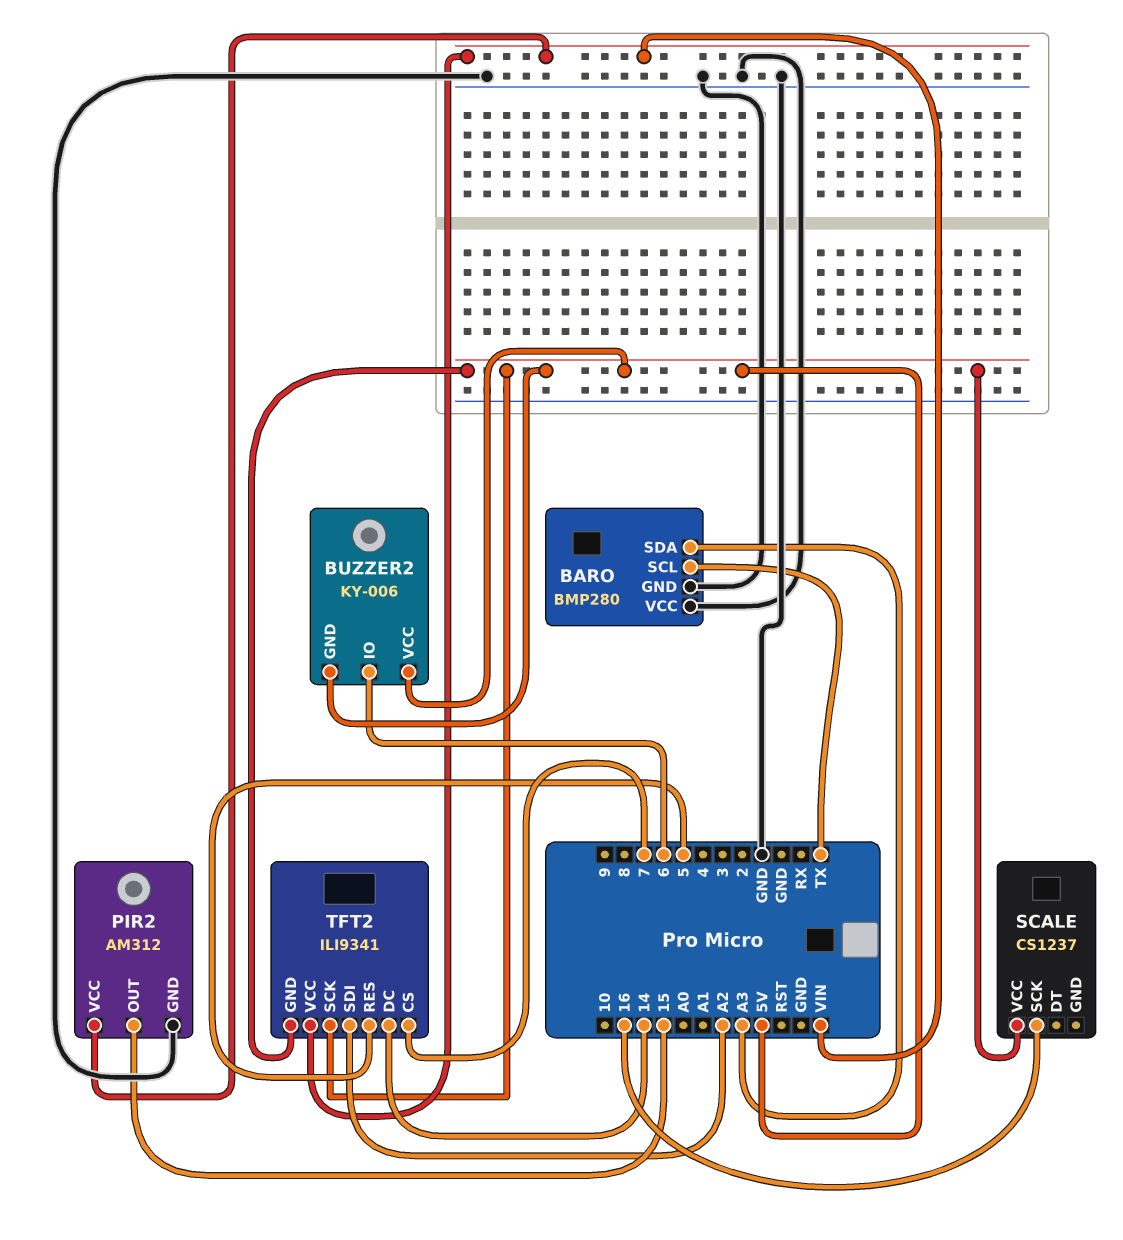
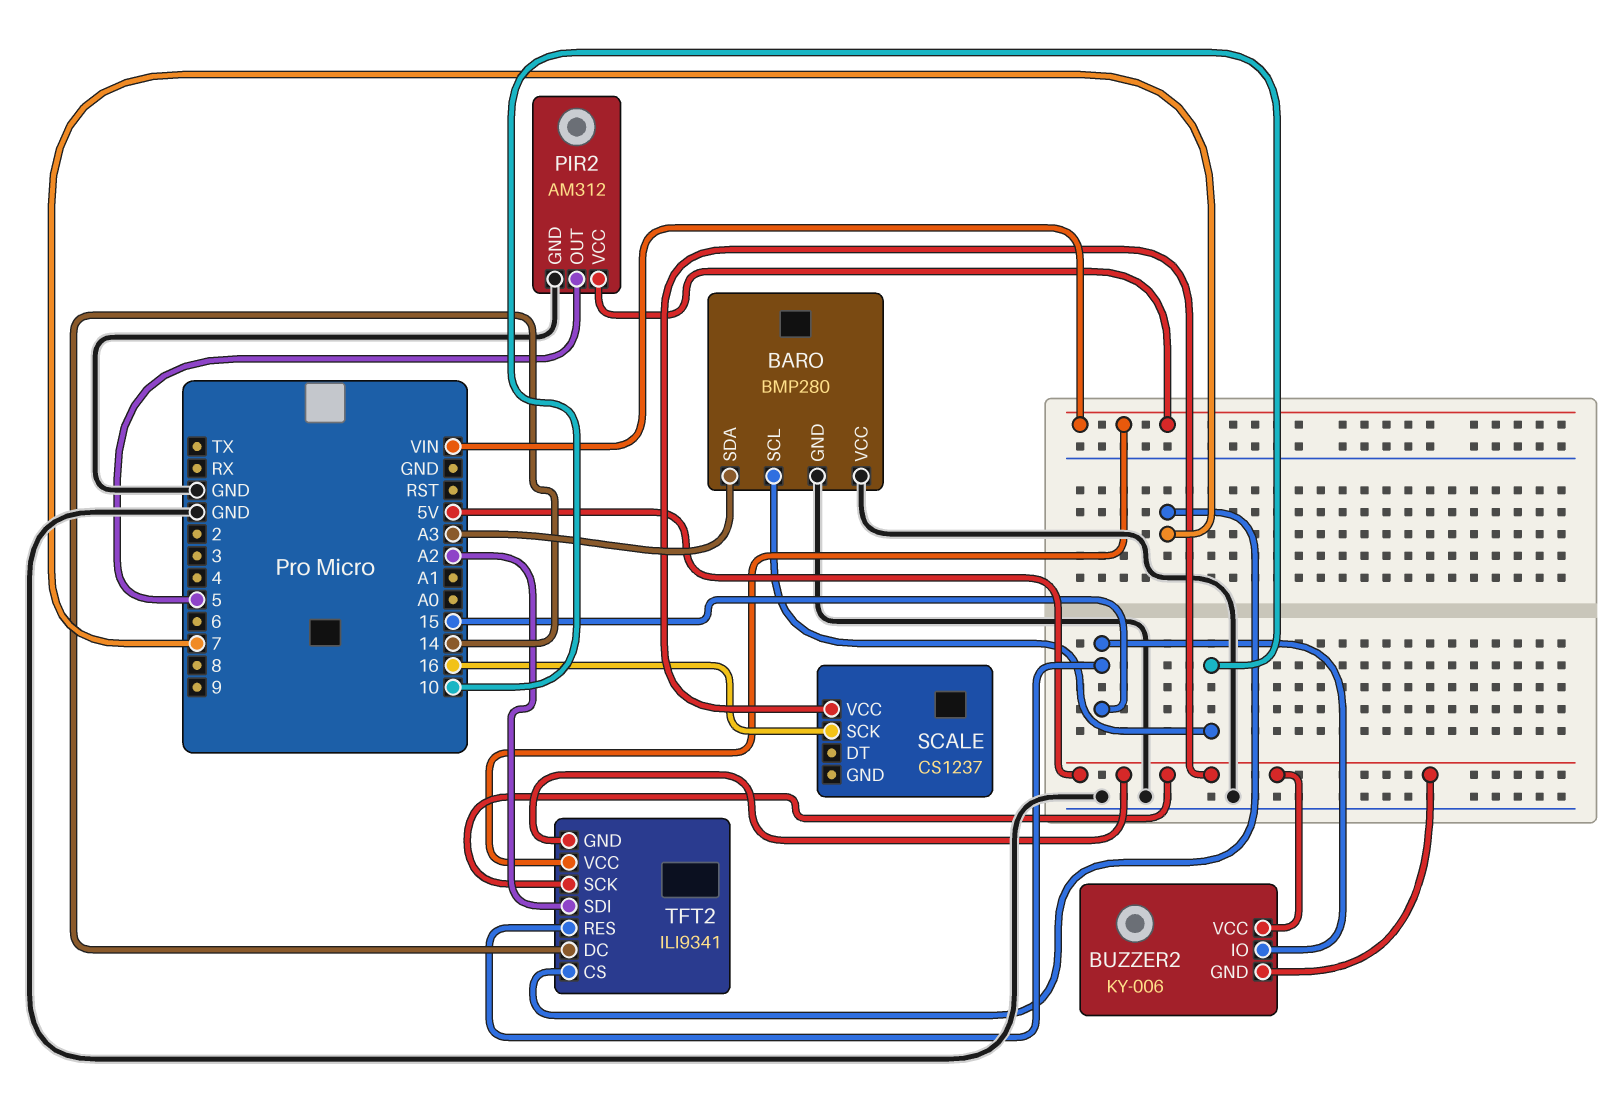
BARO pin SCL: TX -> 10
BUZZER2 pin IO: 6 -> 15
PIR2 pin OUT: 15 -> 5
TFT2 pin RES: 5 -> 15

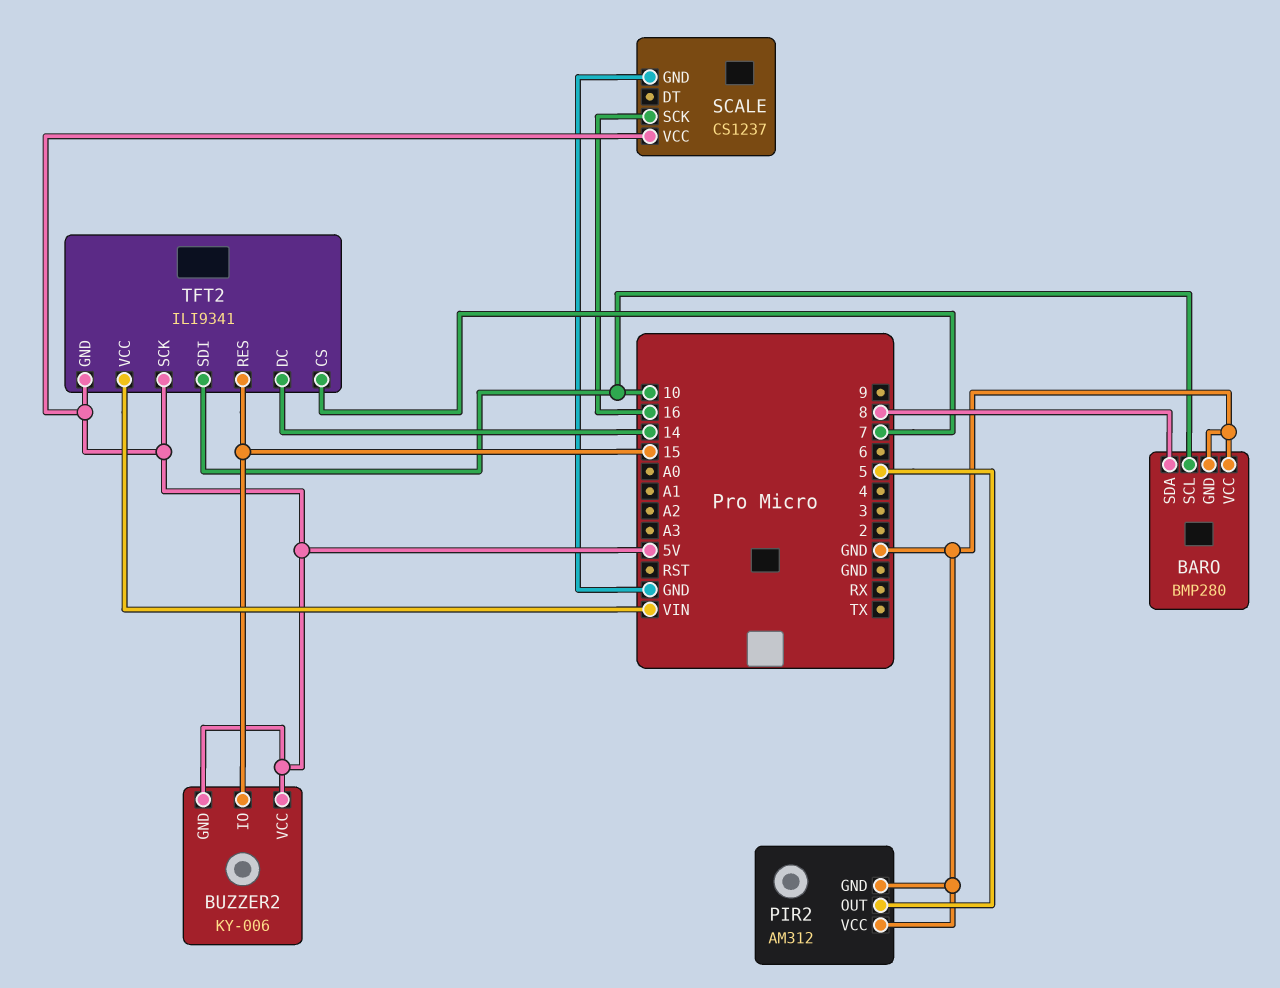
BARO pin SDA: A3 -> 8
PIR2 pin VCC: VIN -> GND
SCALE pin GND: none -> GND
TFT2 pin SDI: A2 -> 10

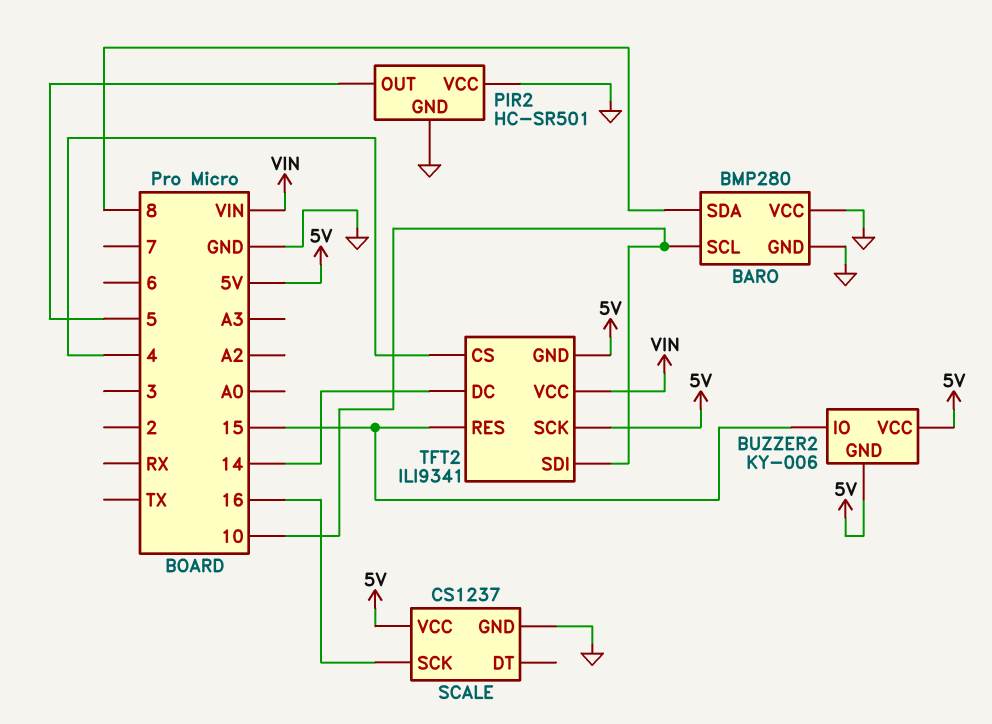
PIR2: AM312 -> HC-SR501
TFT2 pin CS: 7 -> 4

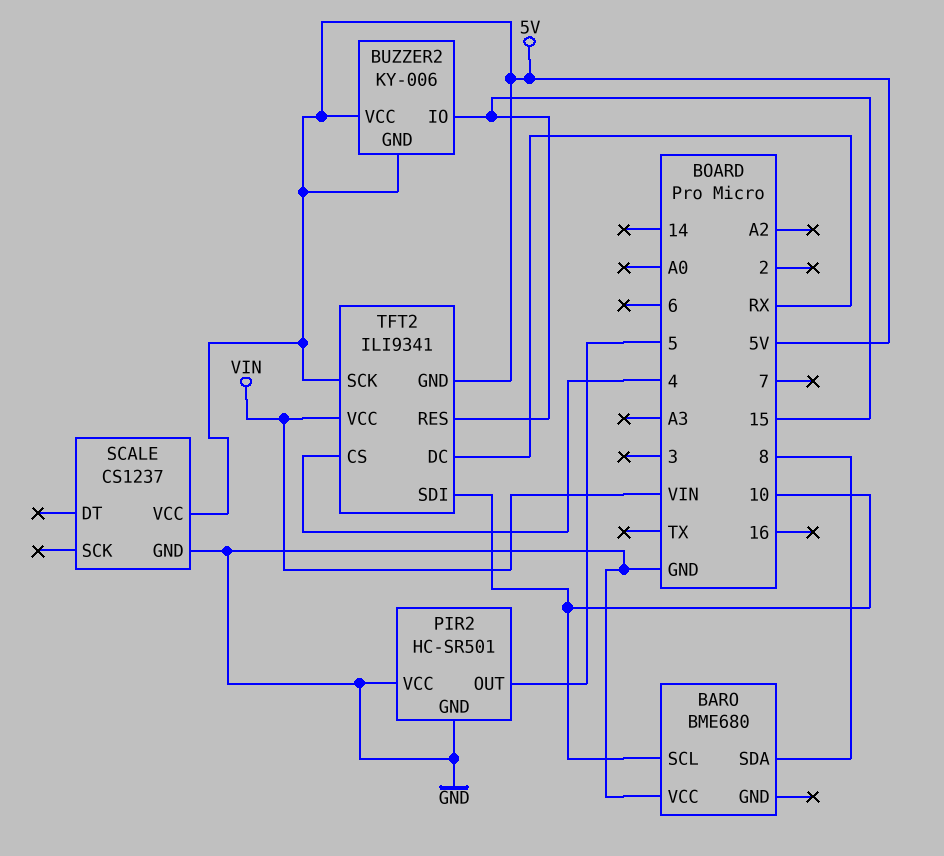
BARO: BMP280 -> BME680
BARO pin GND: GND -> none
SCALE pin SCK: 16 -> none
TFT2 pin DC: 14 -> RX

